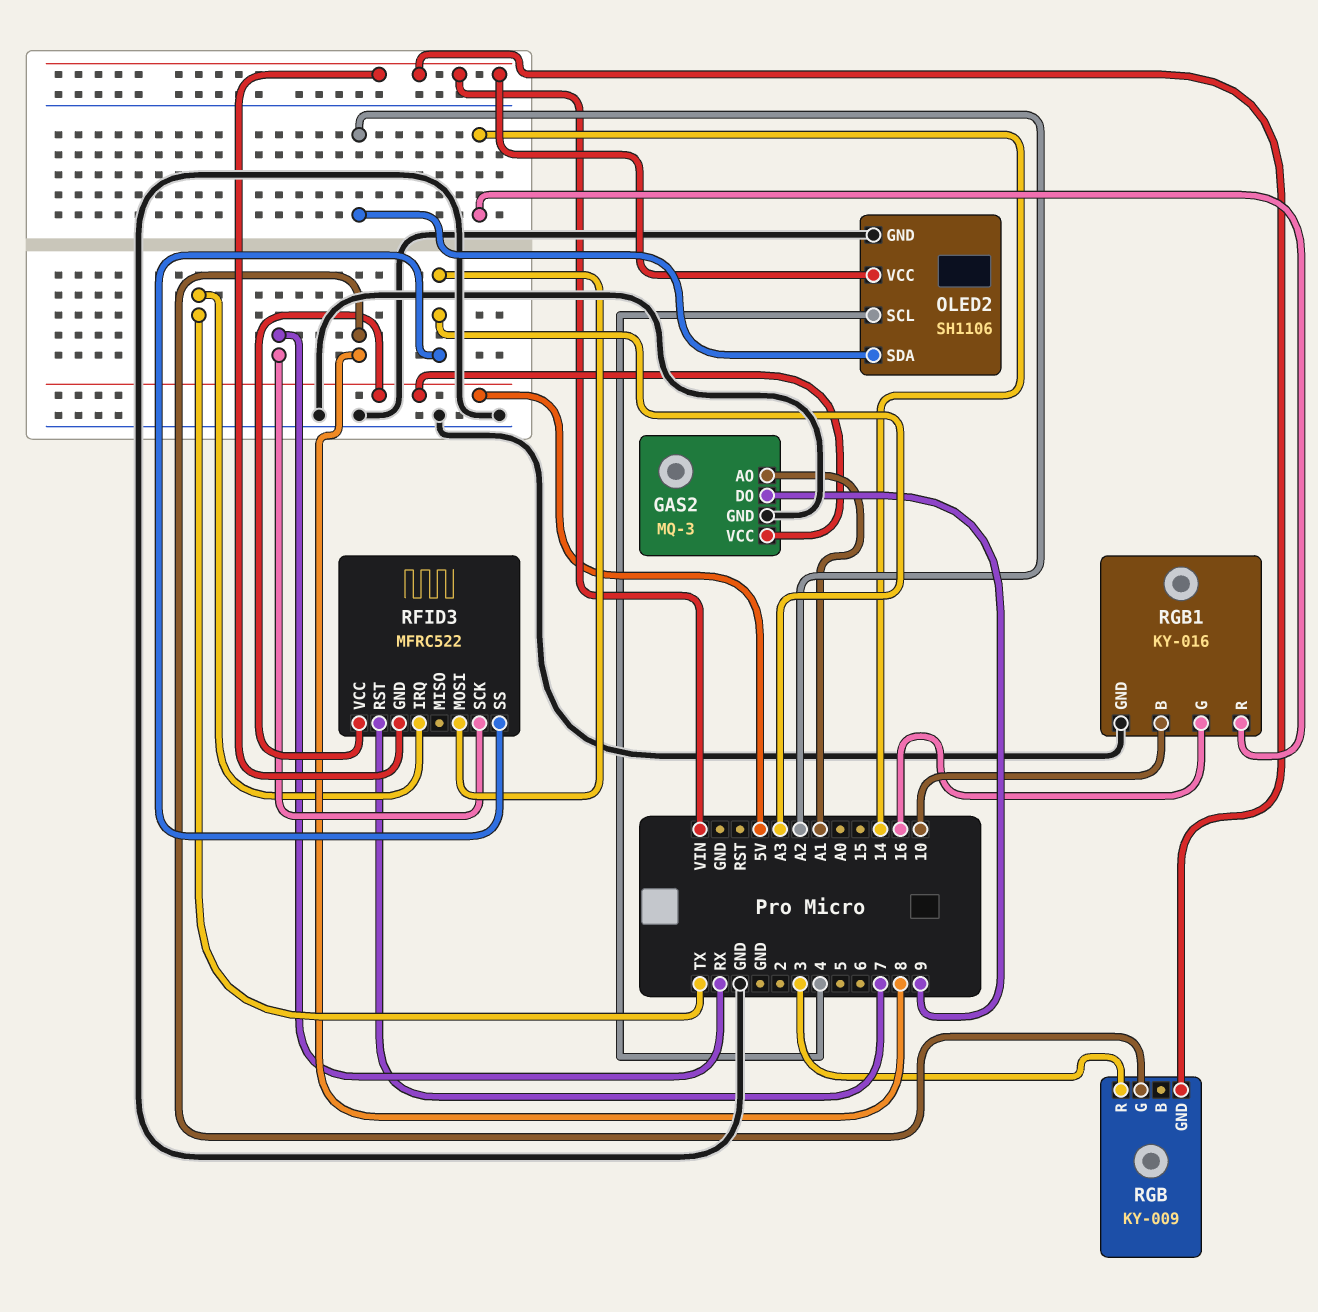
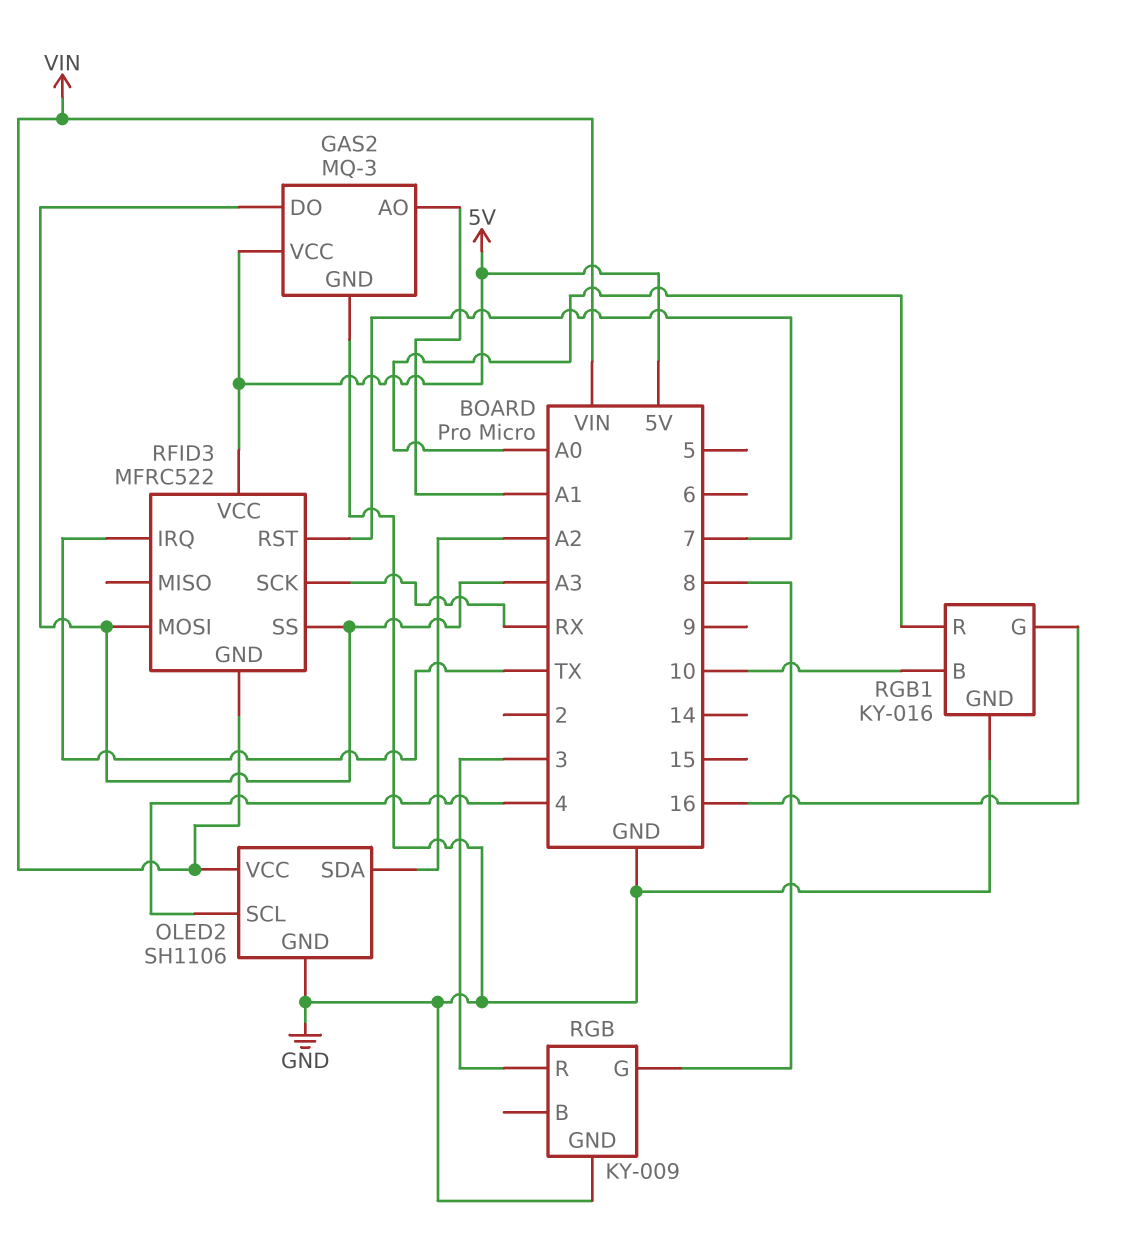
GAS2 pin DO: 9 -> A3
RGB pin GND: VIN -> GND
RGB1 pin R: 14 -> A0

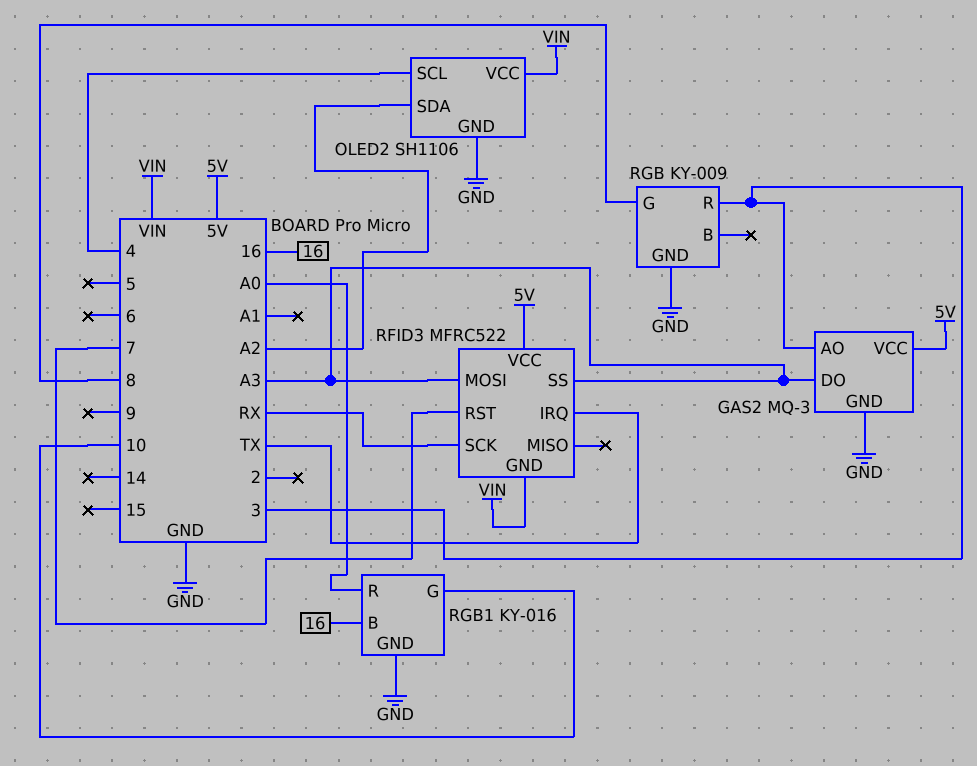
GAS2 pin AO: A1 -> 3
RGB1 pin B: 10 -> 16
RGB1 pin G: 16 -> 10

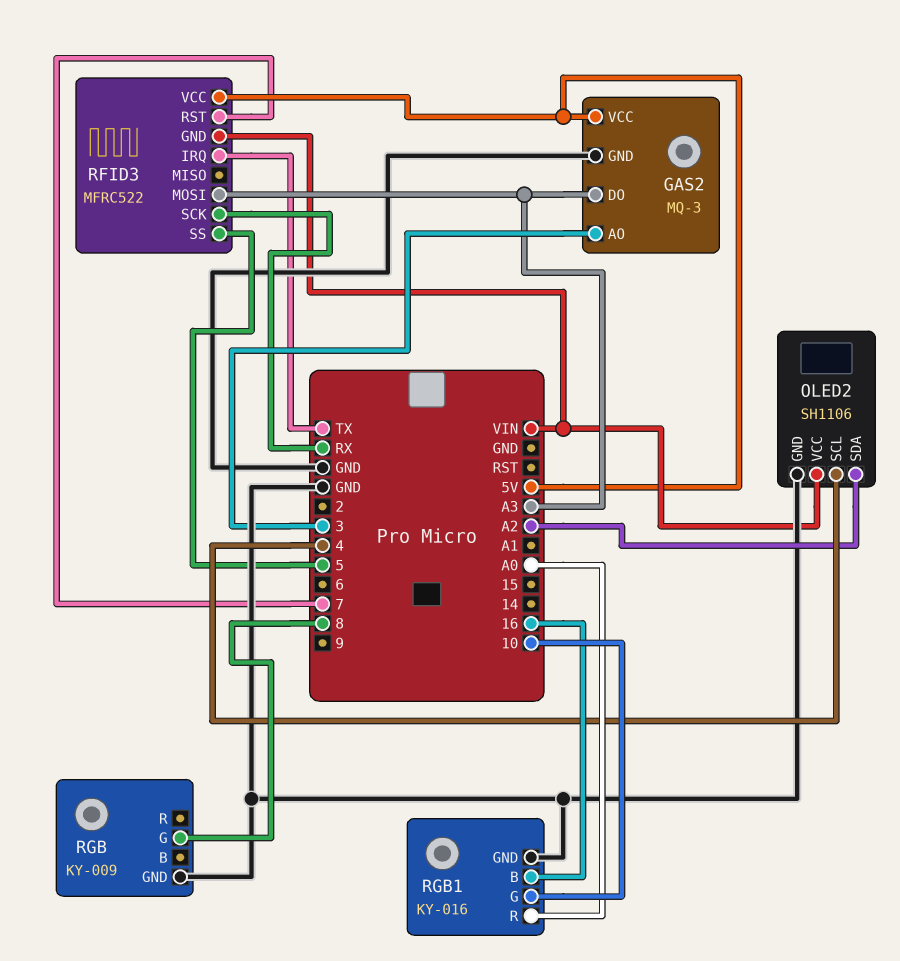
RFID3 pin SS: A3 -> 5
RGB pin R: 3 -> none

